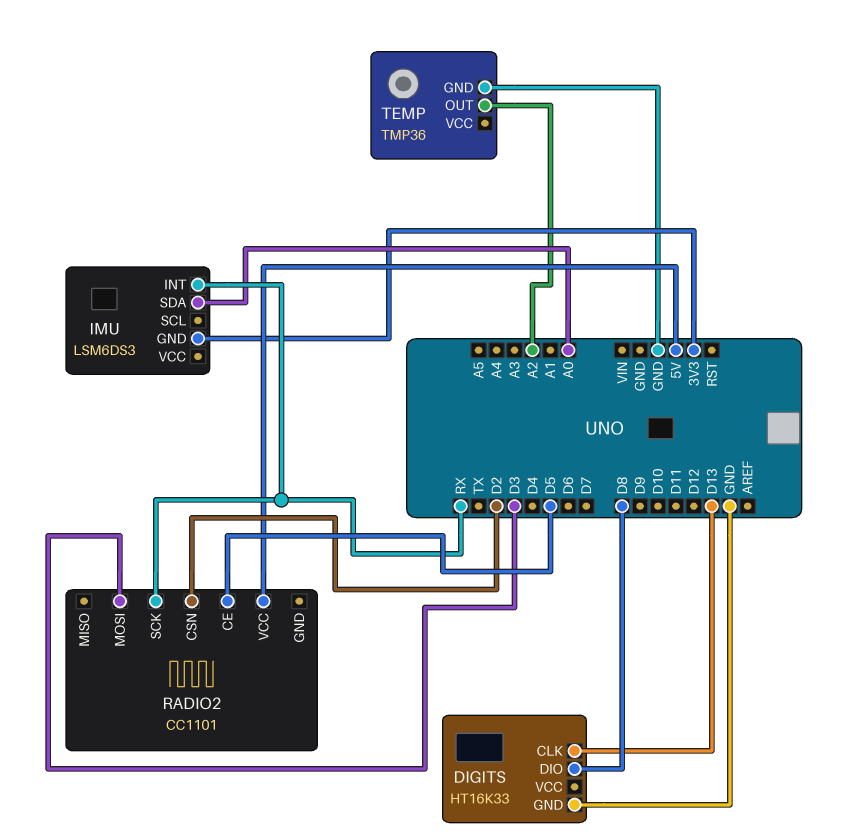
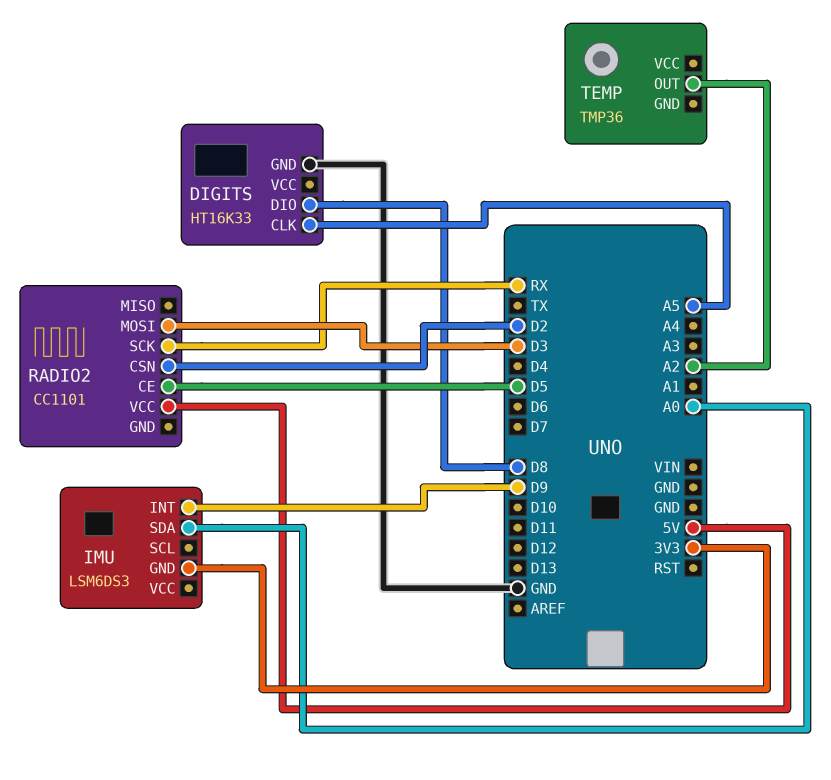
DIGITS pin CLK: D13 -> A5
IMU pin INT: RX -> D9
TEMP pin GND: GND -> none

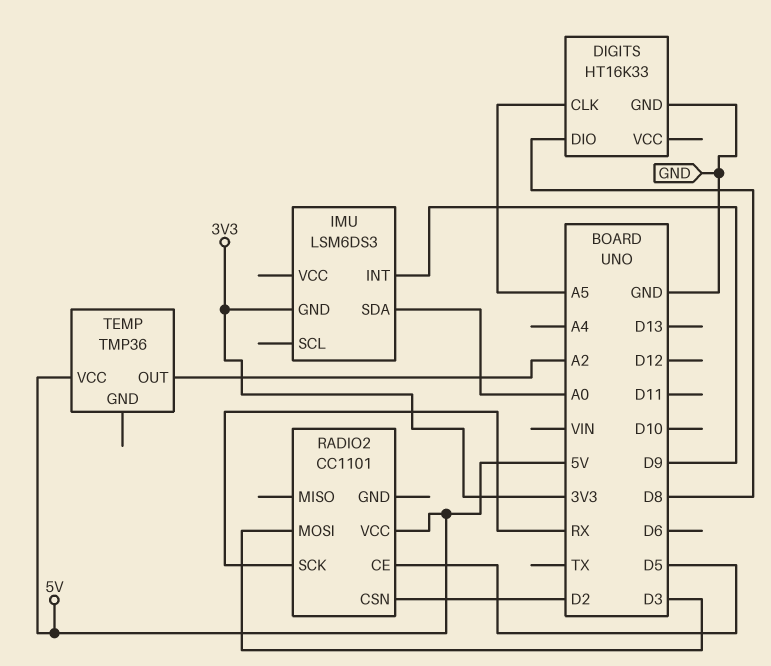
TEMP pin VCC: none -> 5V

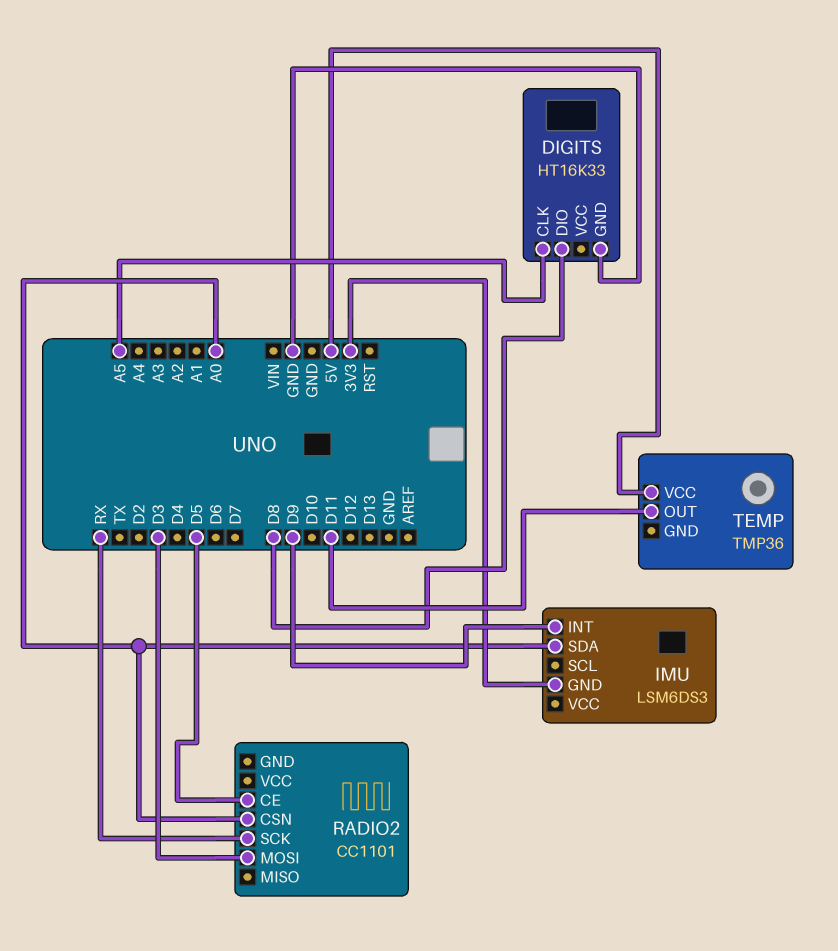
RADIO2 pin CSN: D2 -> A0
RADIO2 pin VCC: 5V -> none
TEMP pin OUT: A2 -> D11

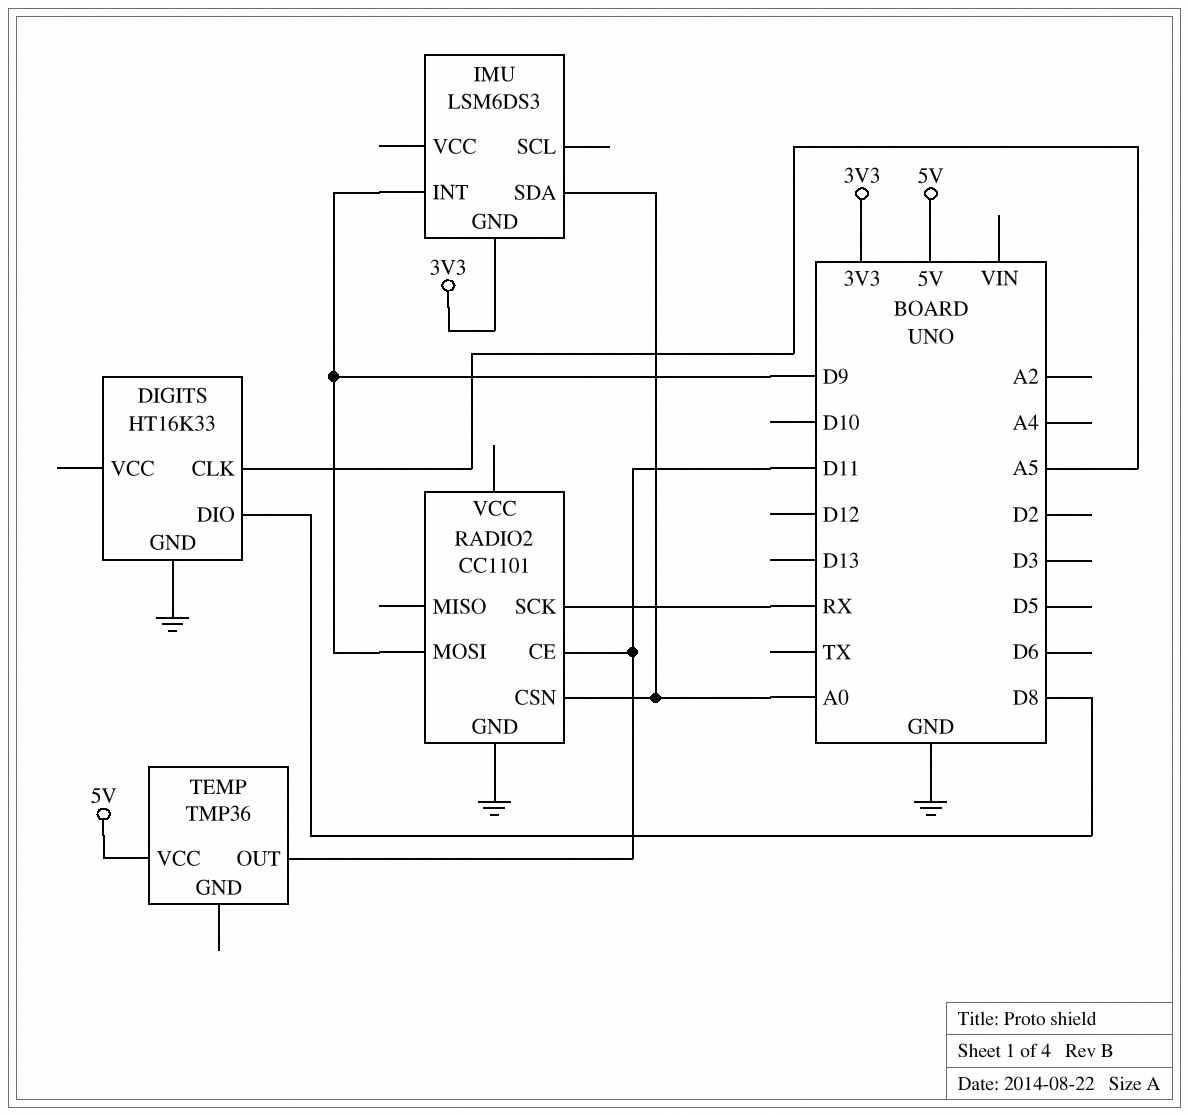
RADIO2 pin CE: D5 -> D11
RADIO2 pin GND: none -> GND
RADIO2 pin MOSI: D3 -> D9

